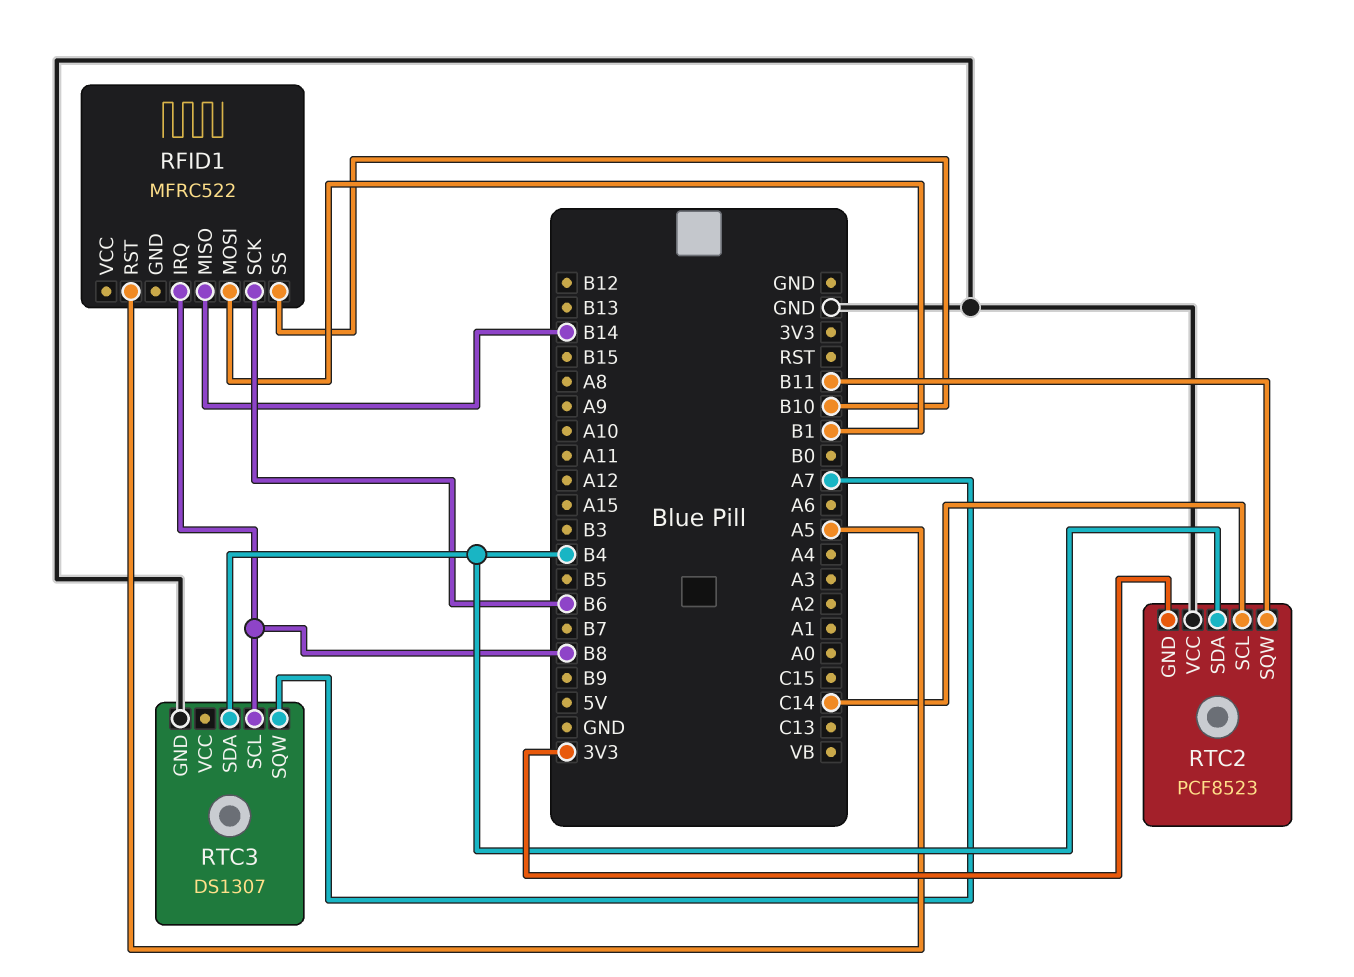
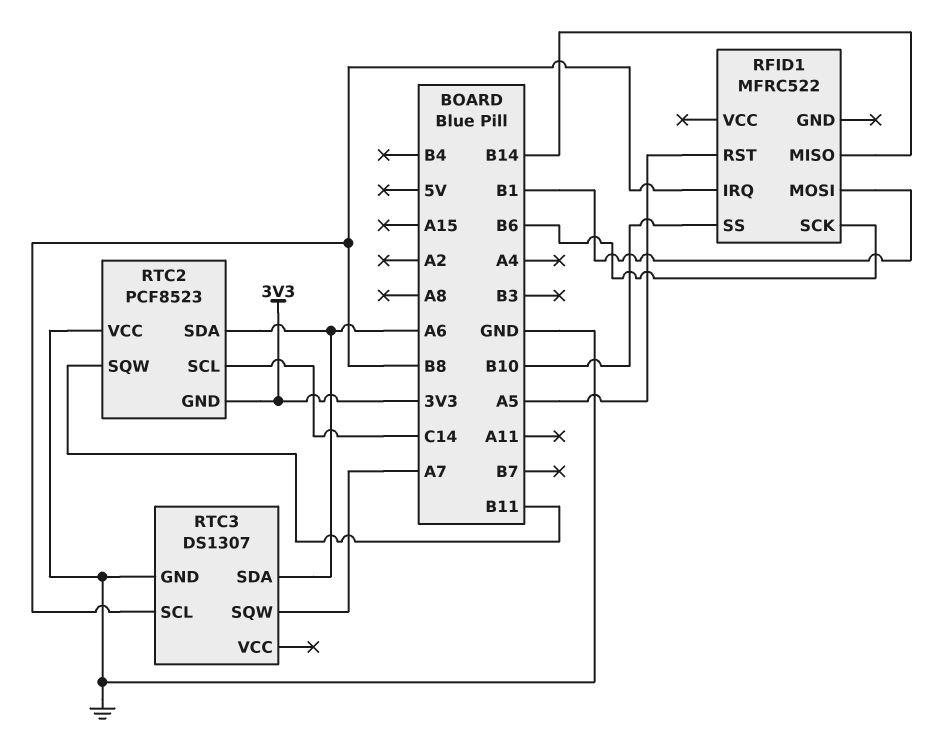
RTC2 pin SDA: B4 -> A6
RTC3 pin SDA: B4 -> A6

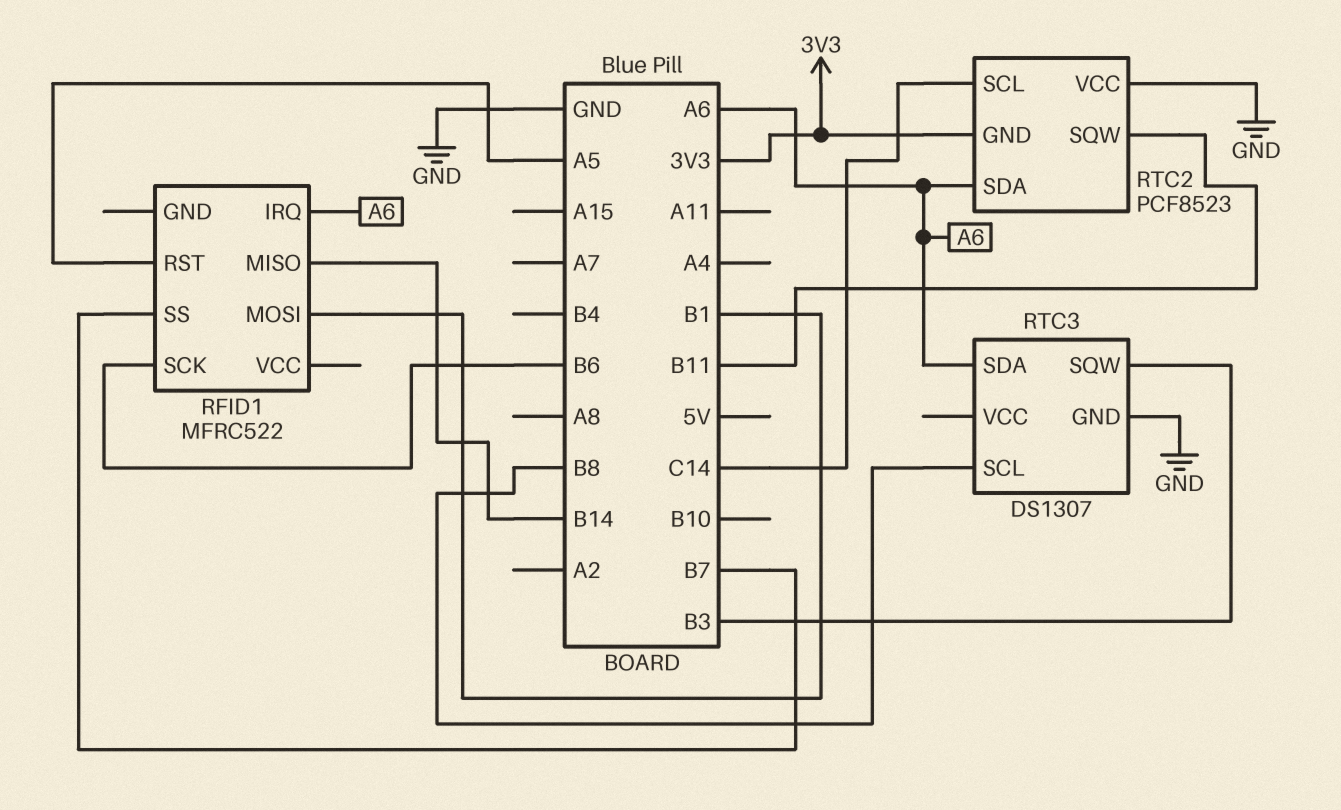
RFID1 pin IRQ: B8 -> A6
RFID1 pin SS: B10 -> B7
RTC3 pin SQW: A7 -> B3

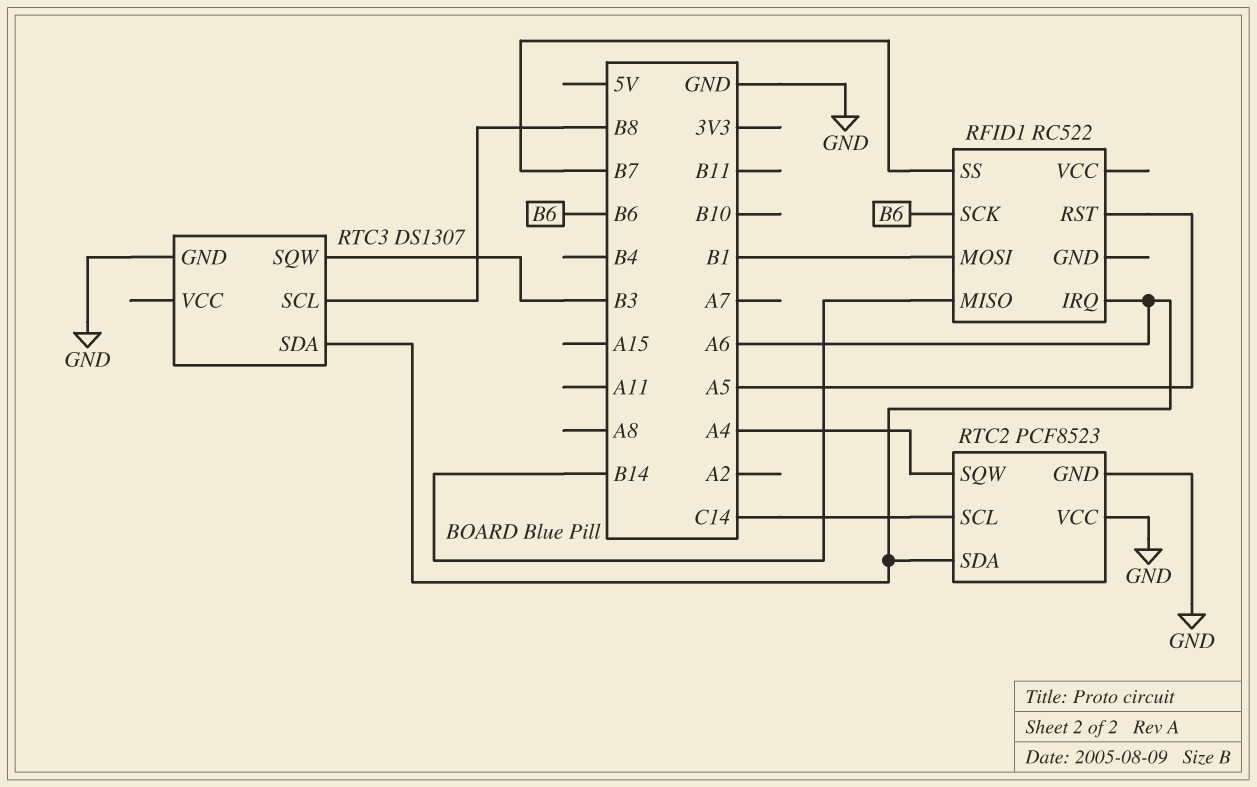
RFID1: MFRC522 -> RC522
RTC2 pin GND: 3V3 -> GND
RTC2 pin SQW: B11 -> A4

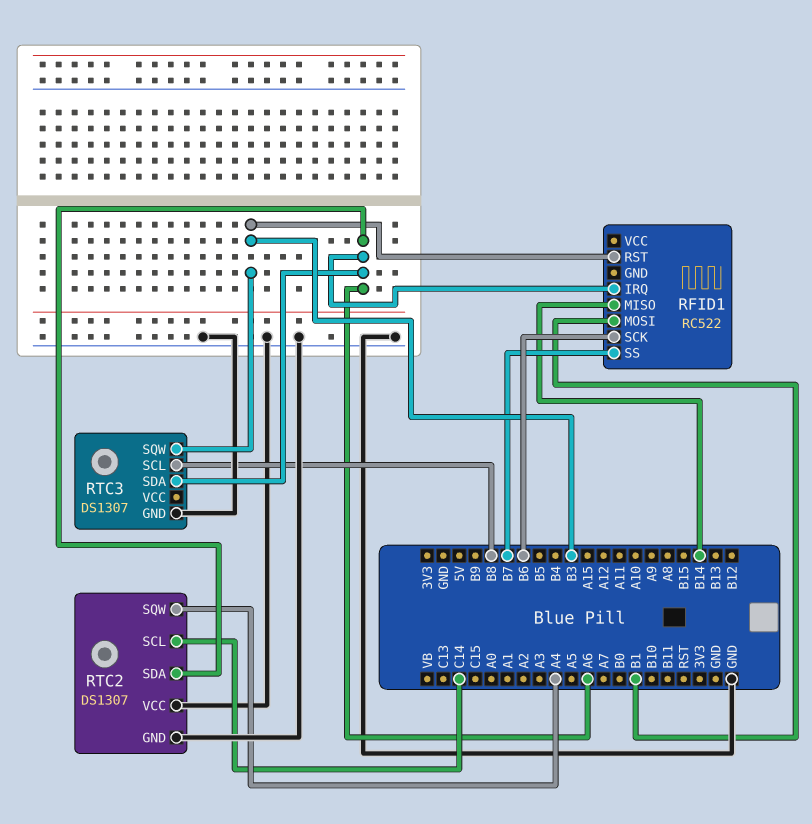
RFID1 pin RST: A5 -> B3
RTC2: PCF8523 -> DS1307

